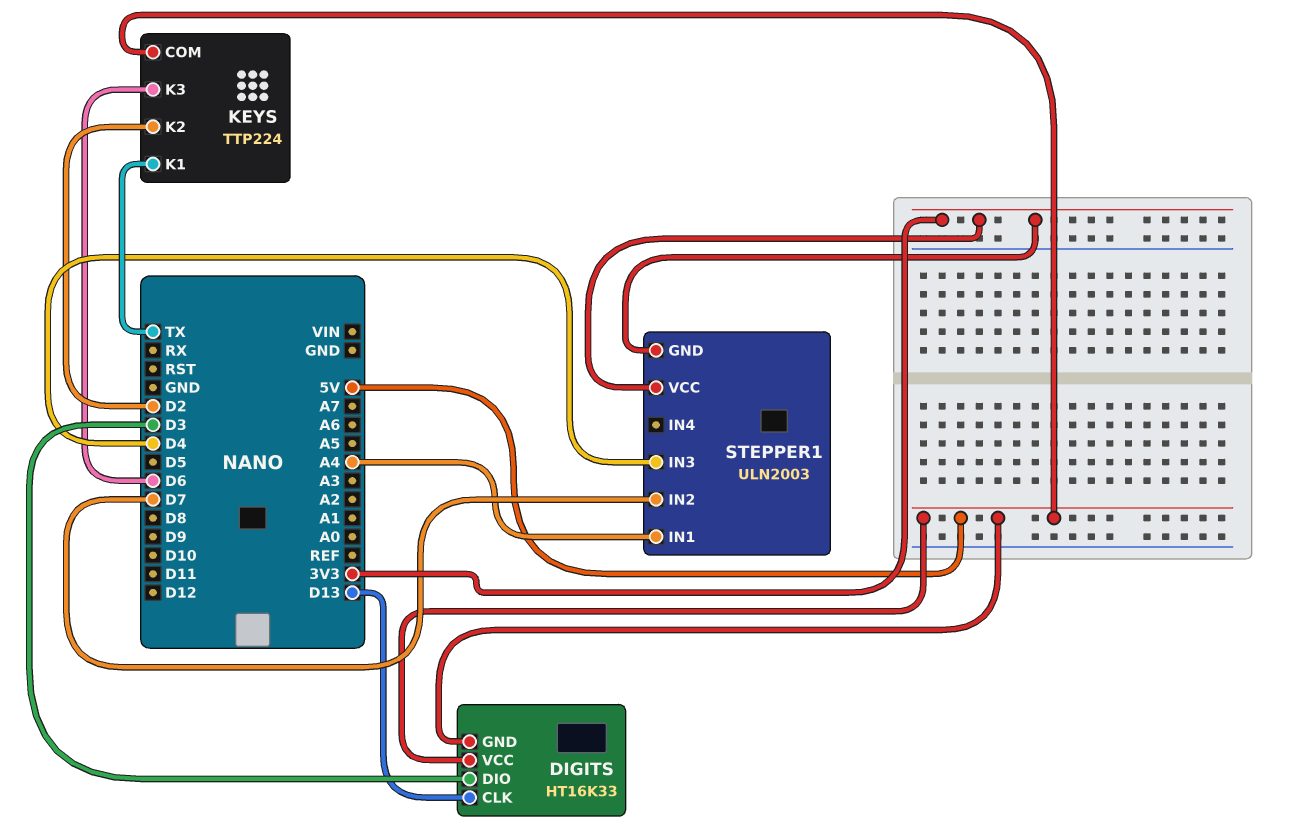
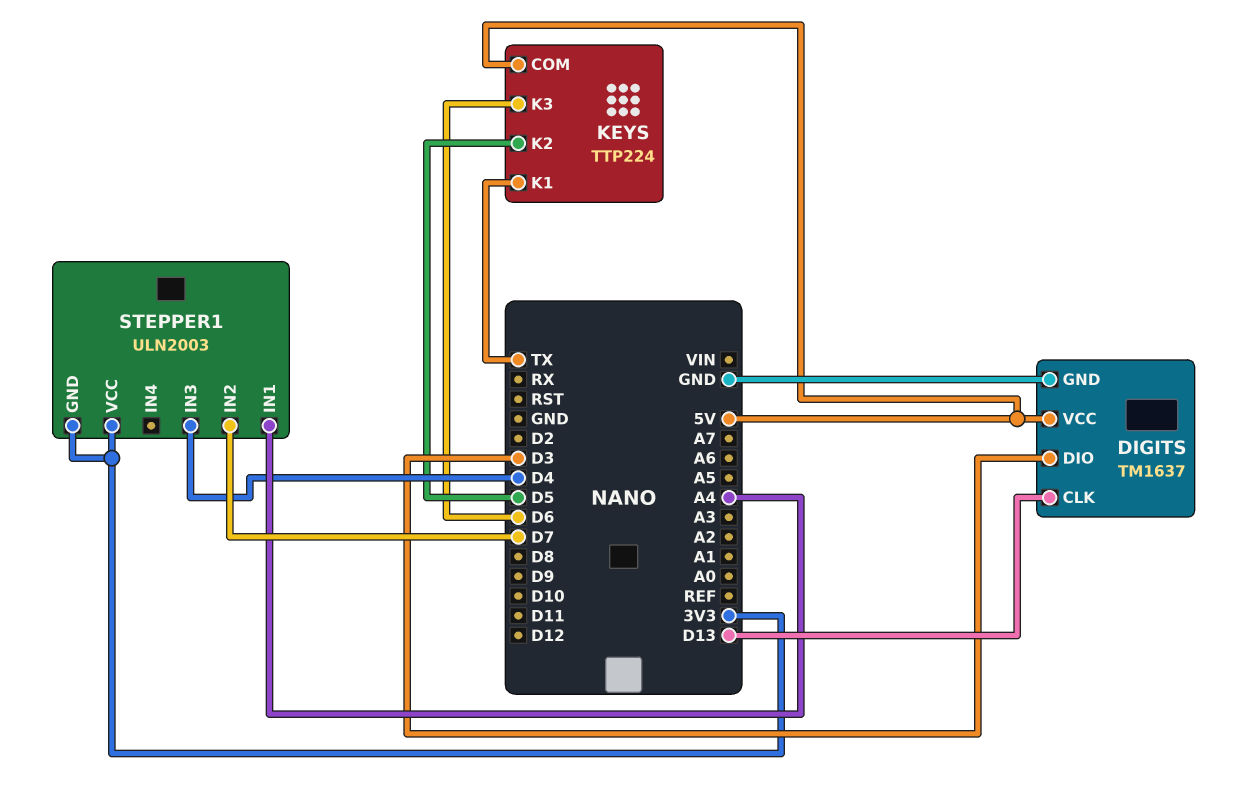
DIGITS: HT16K33 -> TM1637
DIGITS pin GND: 5V -> GND
KEYS pin K2: D2 -> D5

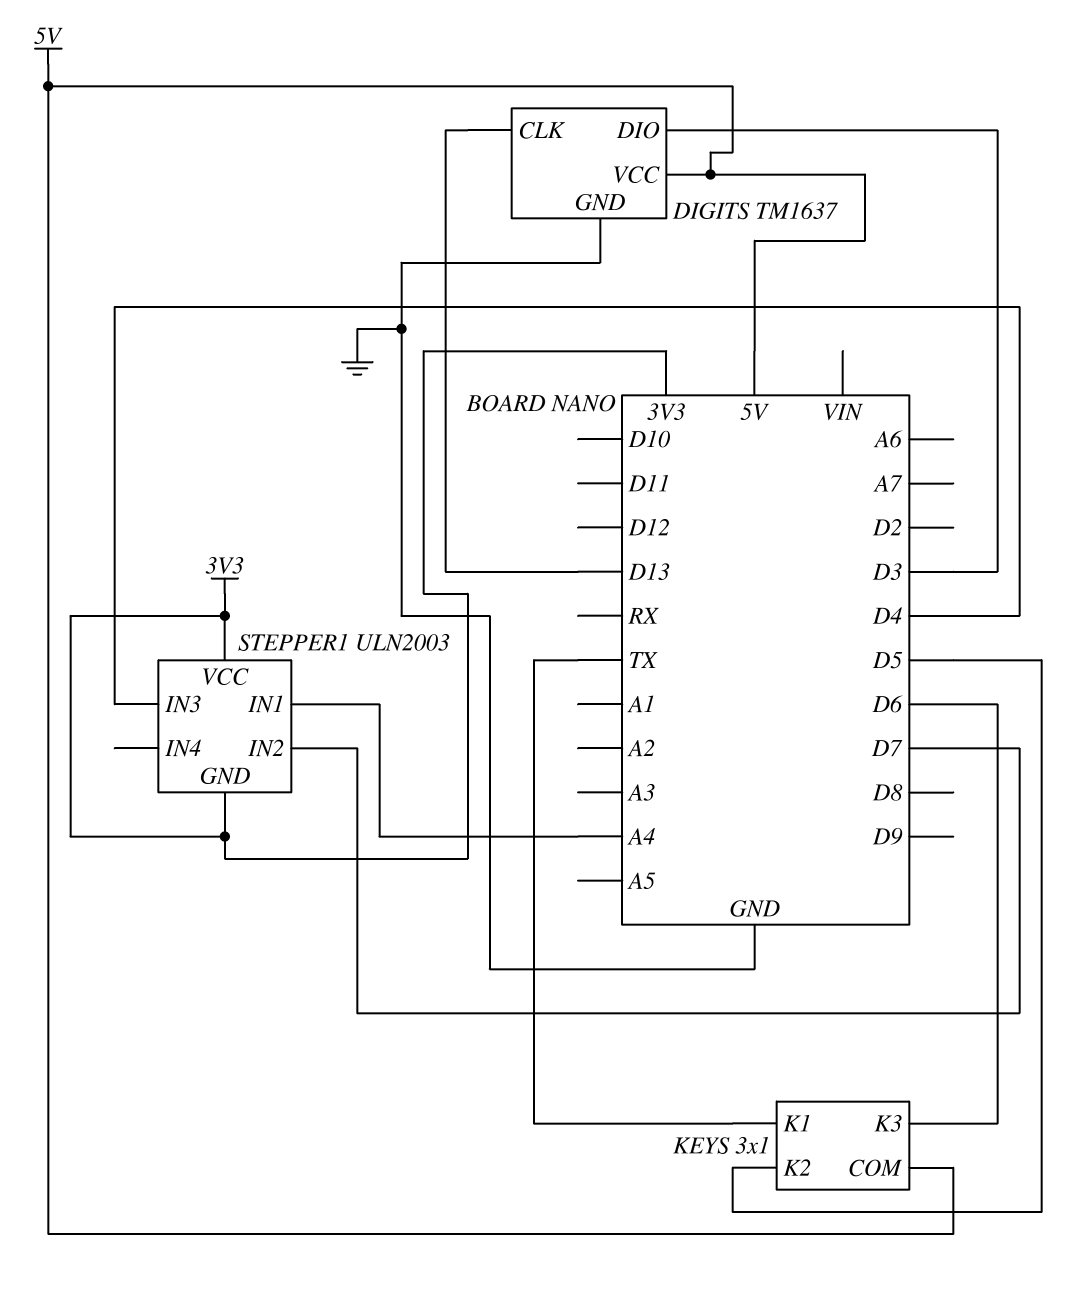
KEYS: TTP224 -> 3x1

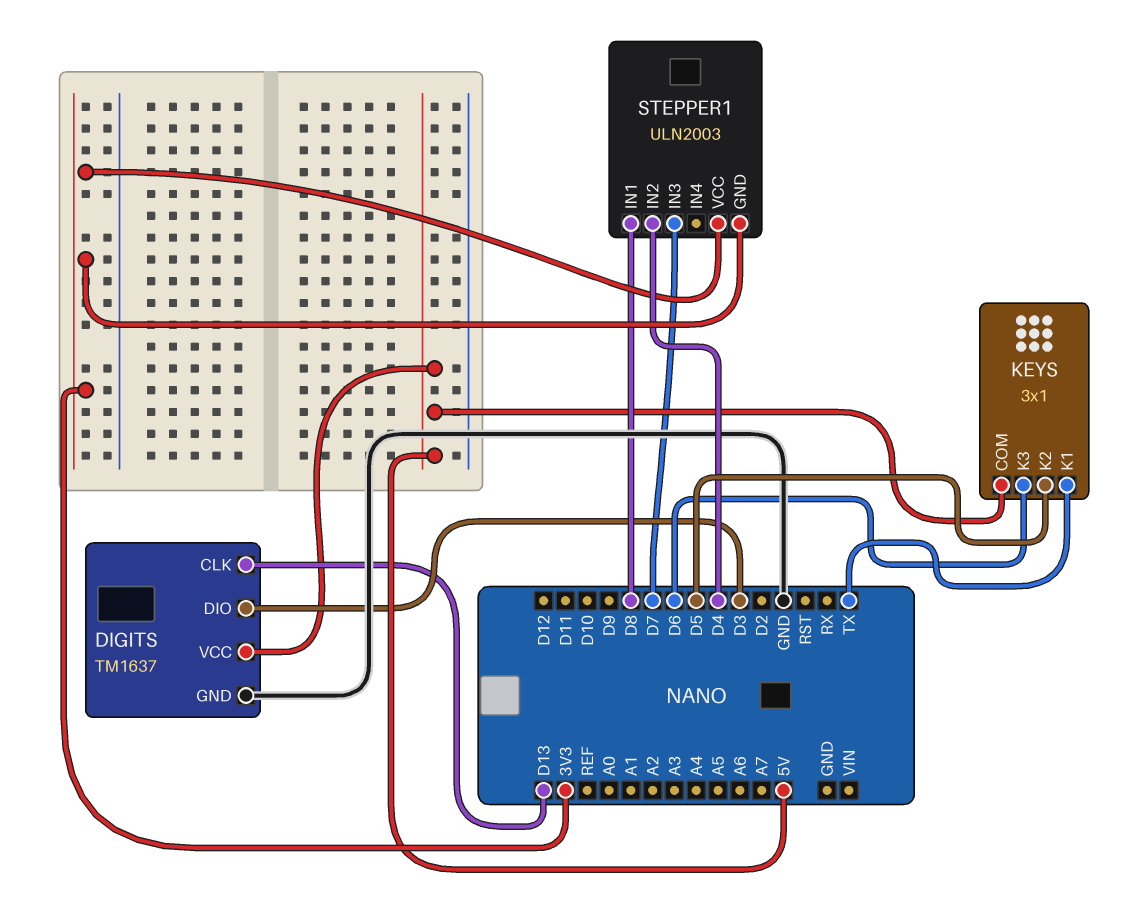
STEPPER1 pin IN1: A4 -> D8
STEPPER1 pin IN2: D7 -> D4
STEPPER1 pin IN3: D4 -> D7

